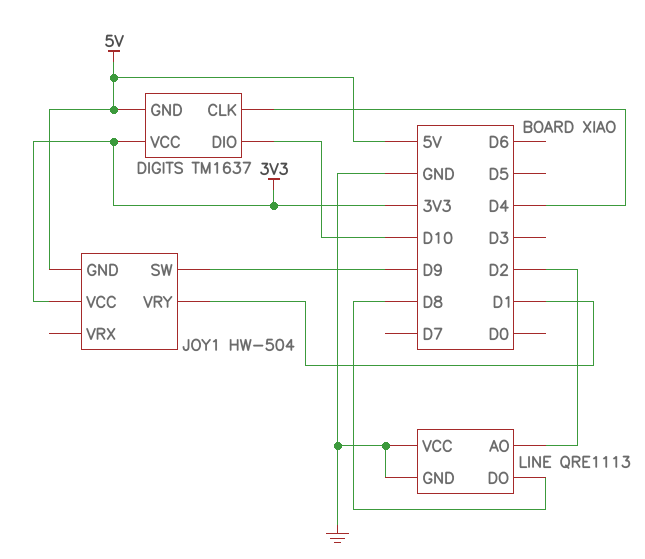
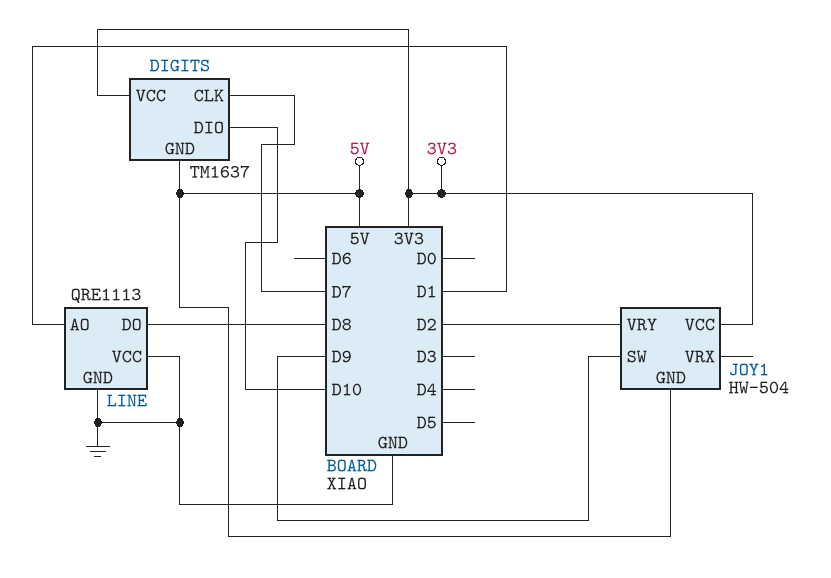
DIGITS pin CLK: D4 -> D7
JOY1 pin VRY: D1 -> D2
LINE pin AO: D2 -> D1

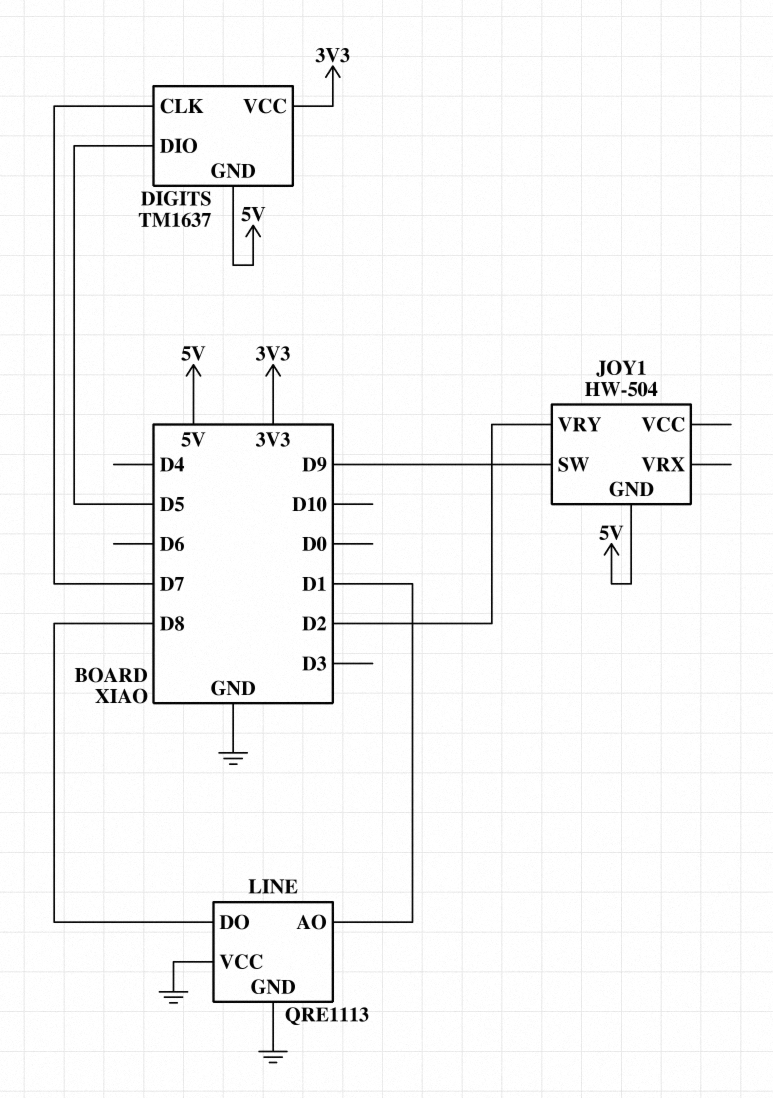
DIGITS pin DIO: D10 -> D5
JOY1 pin VCC: 3V3 -> none

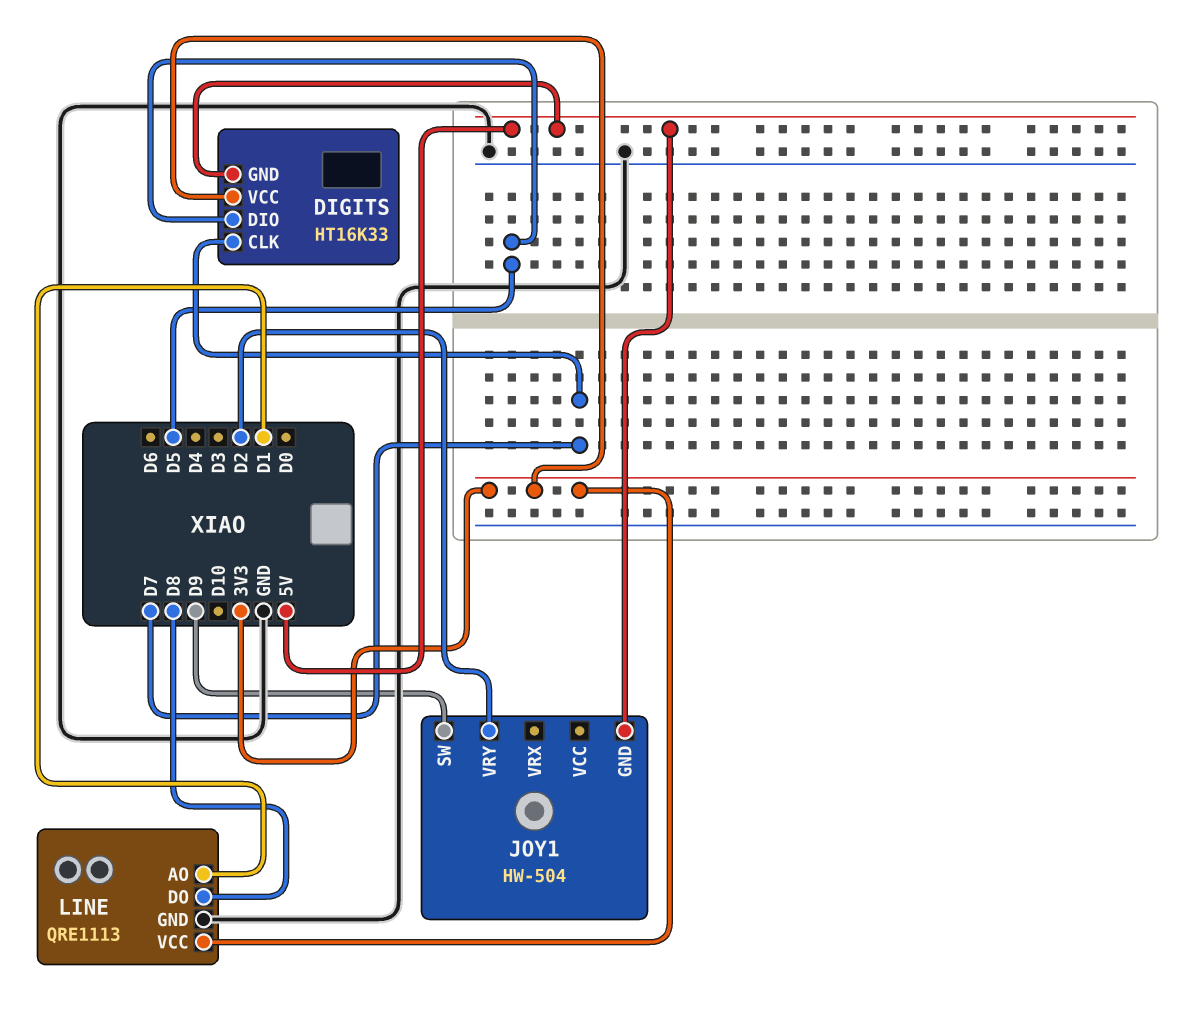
DIGITS: TM1637 -> HT16K33
LINE pin VCC: GND -> 3V3

